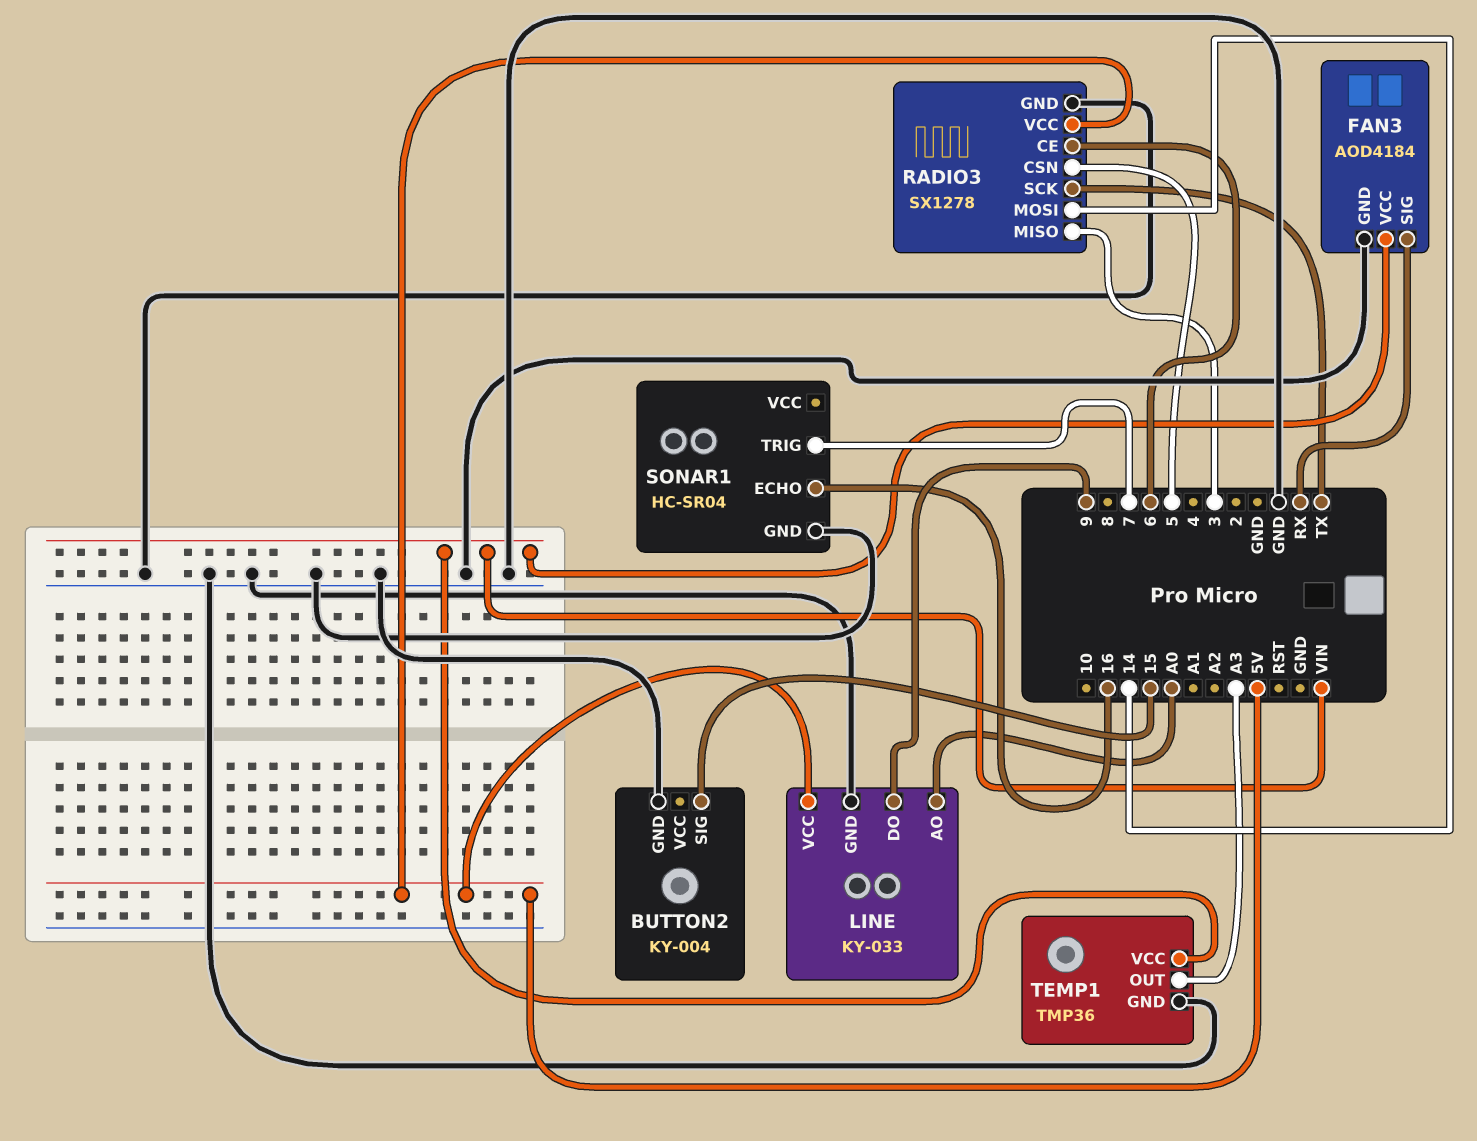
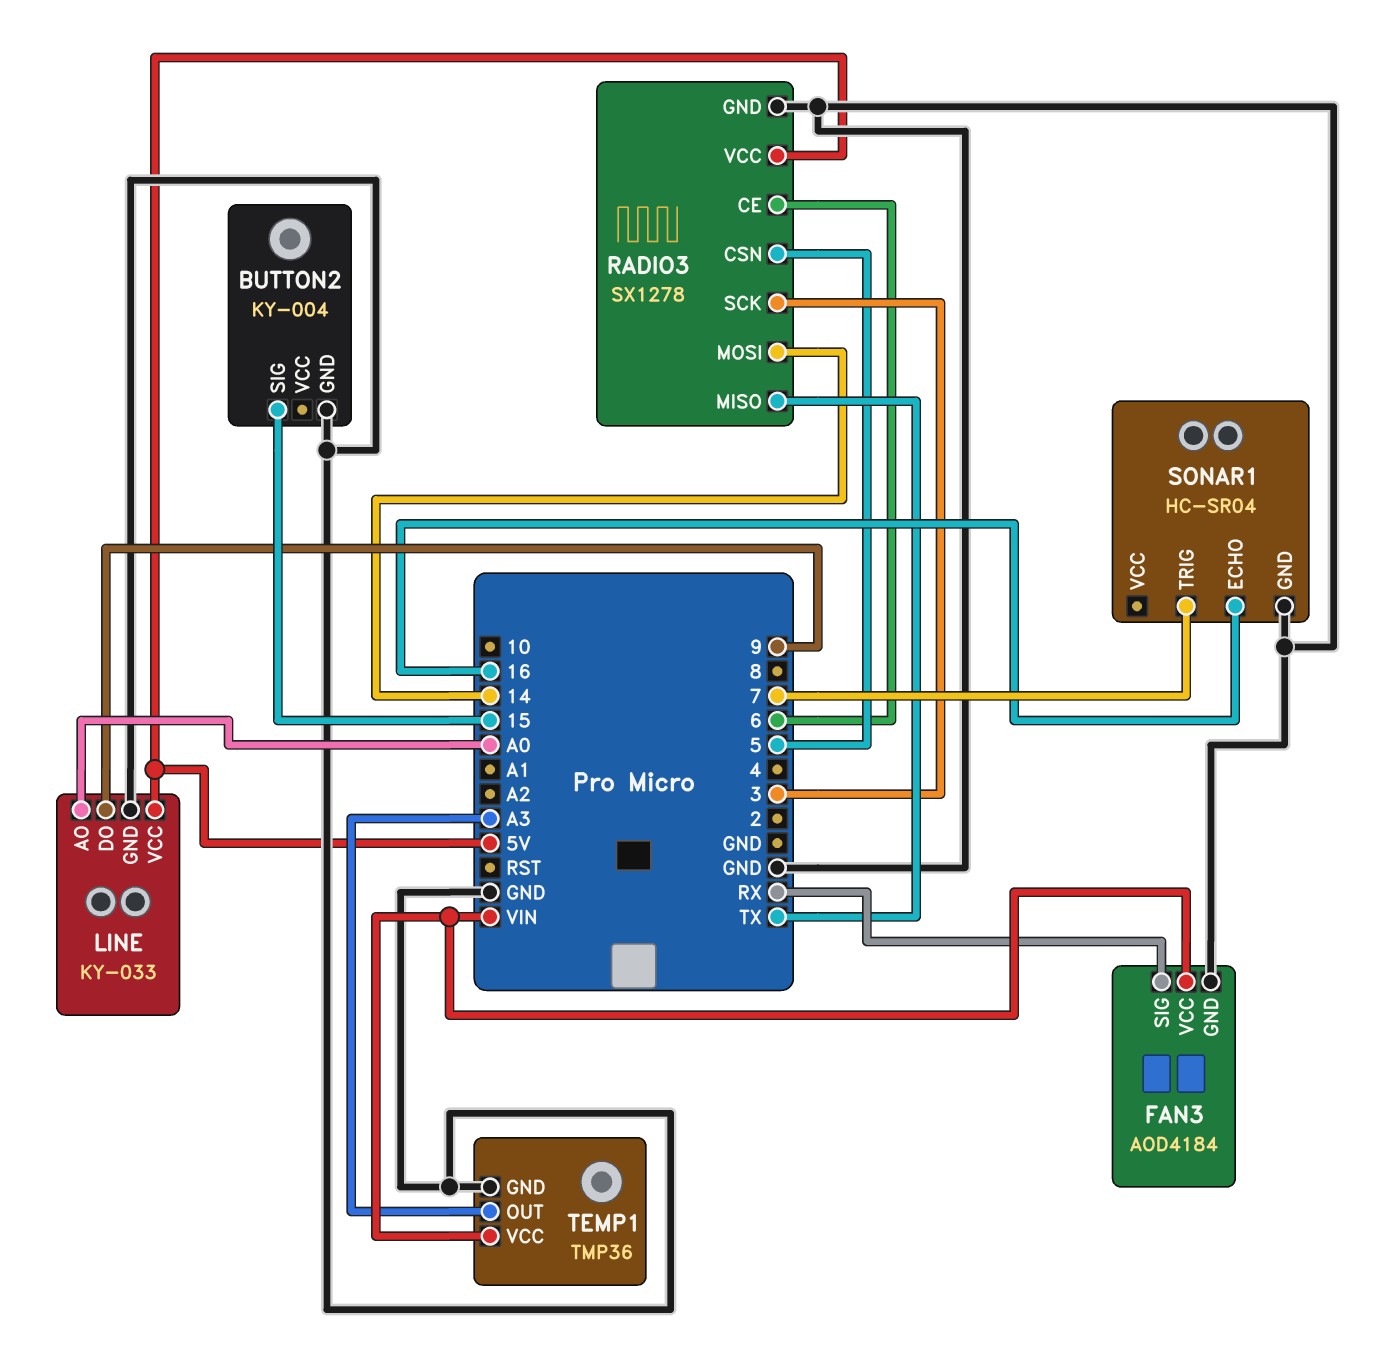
RADIO3 pin MISO: 3 -> TX
RADIO3 pin SCK: TX -> 3

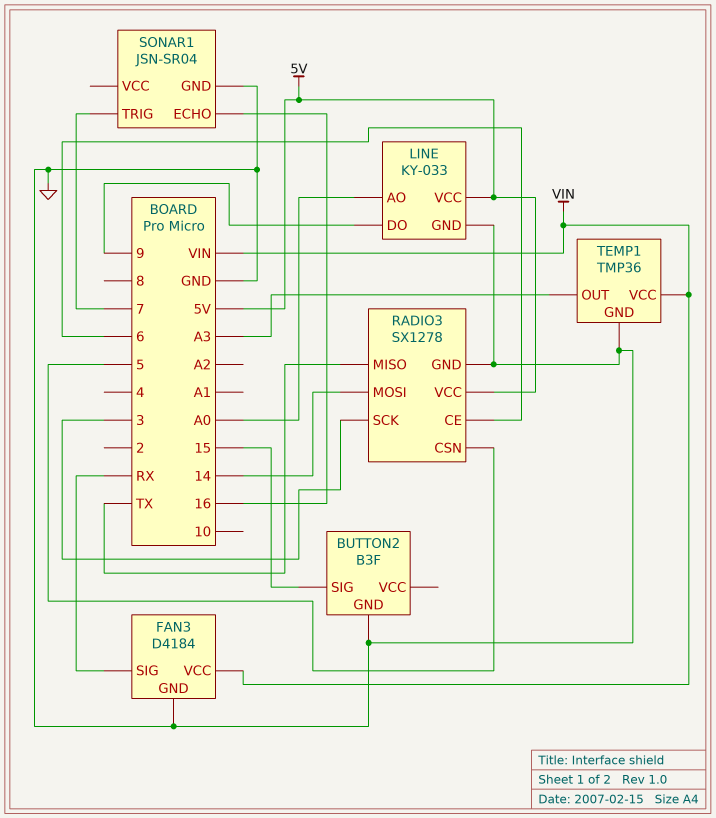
BUTTON2: KY-004 -> B3F
FAN3: AOD4184 -> D4184
SONAR1: HC-SR04 -> JSN-SR04

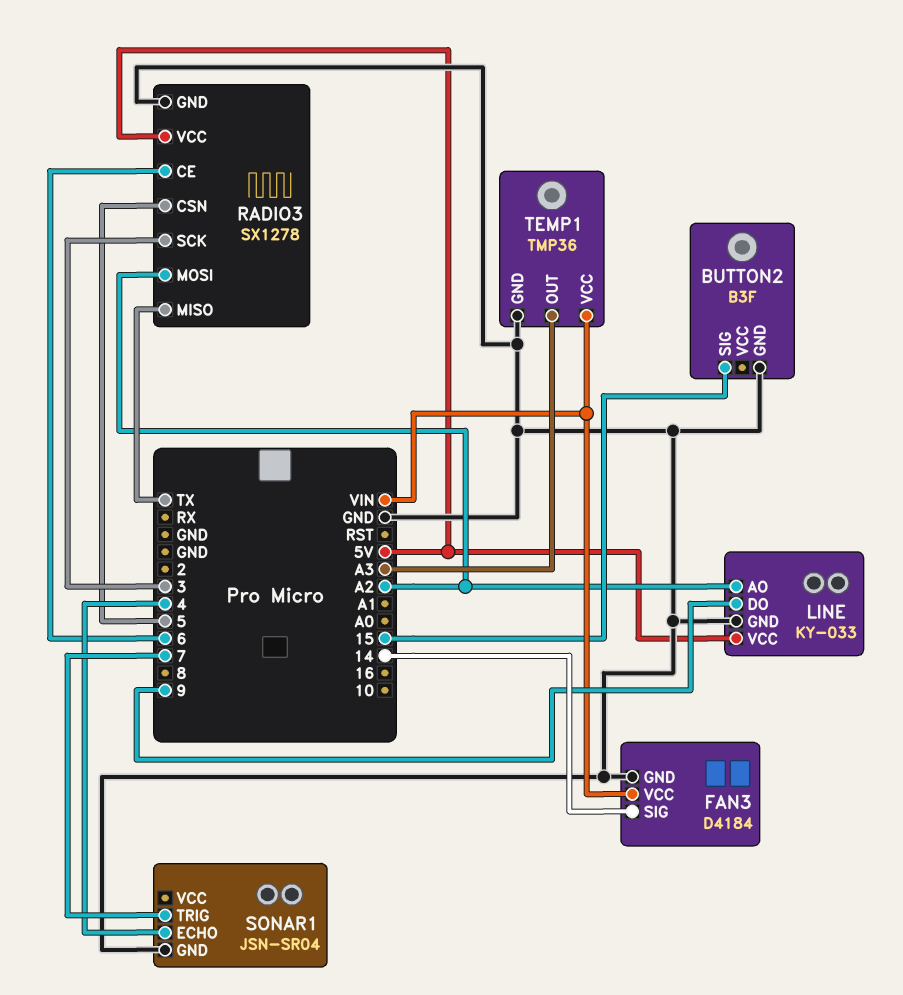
FAN3 pin SIG: RX -> 14
LINE pin AO: A0 -> A2
RADIO3 pin MOSI: 14 -> A2
SONAR1 pin ECHO: 16 -> 4

